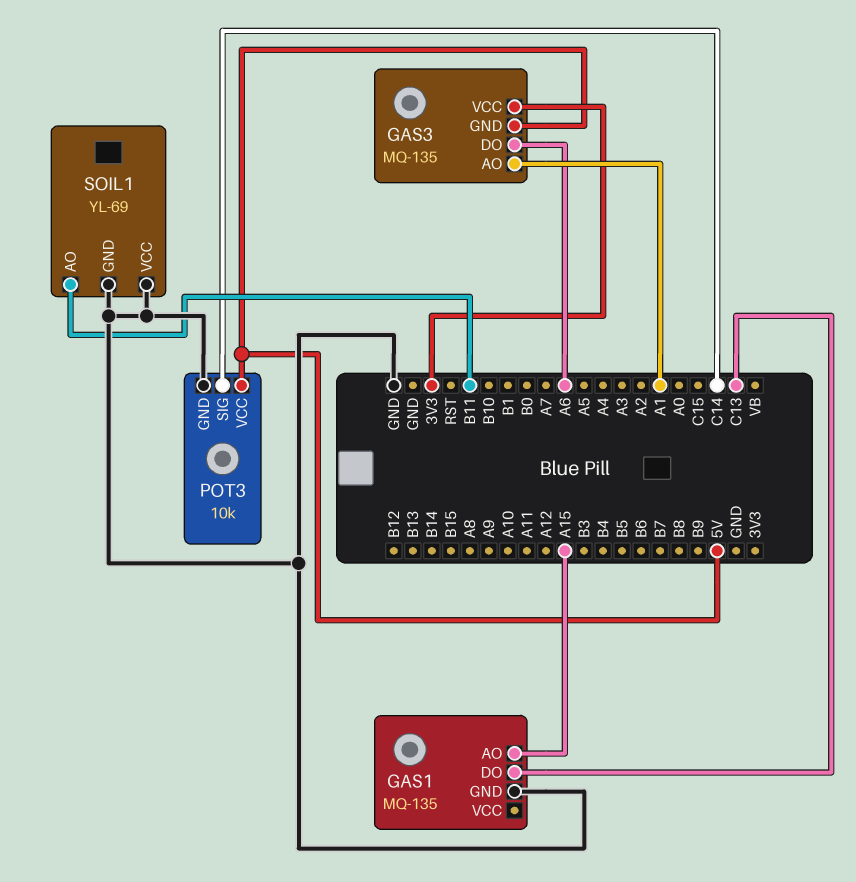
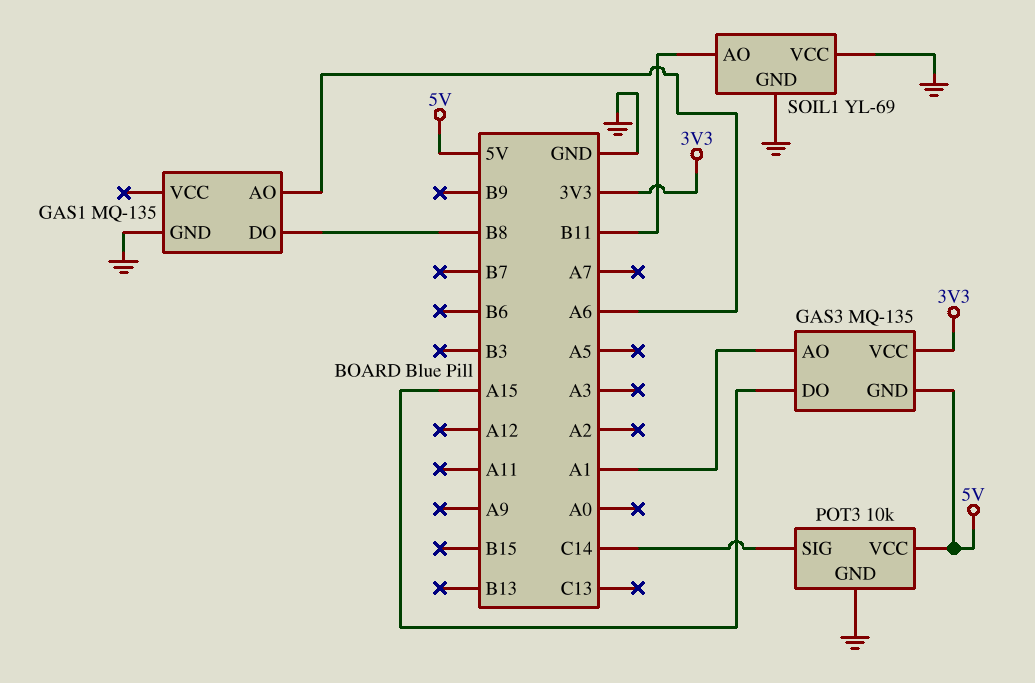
GAS1 pin AO: A15 -> A6
GAS1 pin DO: C13 -> B8
GAS3 pin DO: A6 -> A15

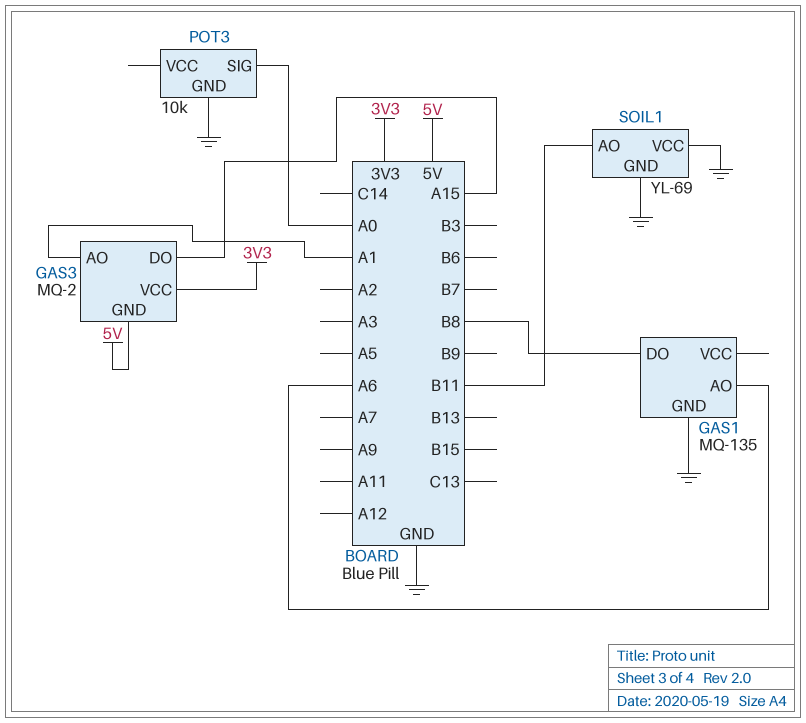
GAS3: MQ-135 -> MQ-2
POT3 pin SIG: C14 -> A0
POT3 pin VCC: 5V -> none

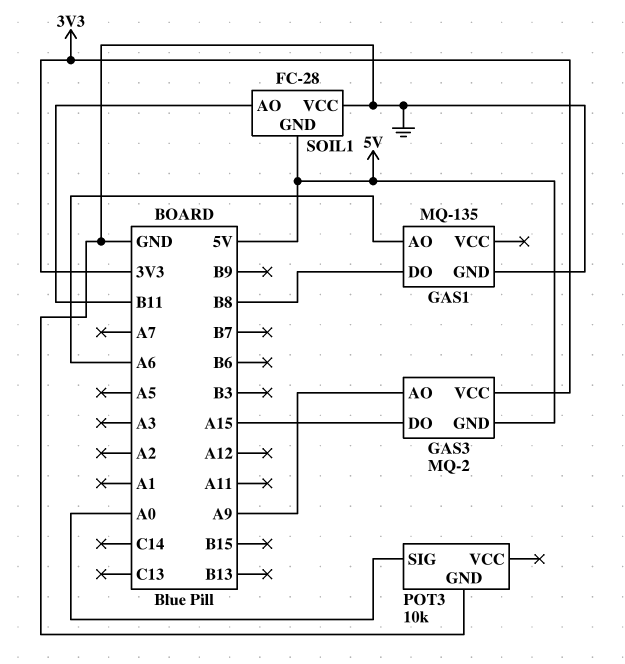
GAS3 pin AO: A1 -> A9
SOIL1: YL-69 -> FC-28
SOIL1 pin GND: GND -> 5V

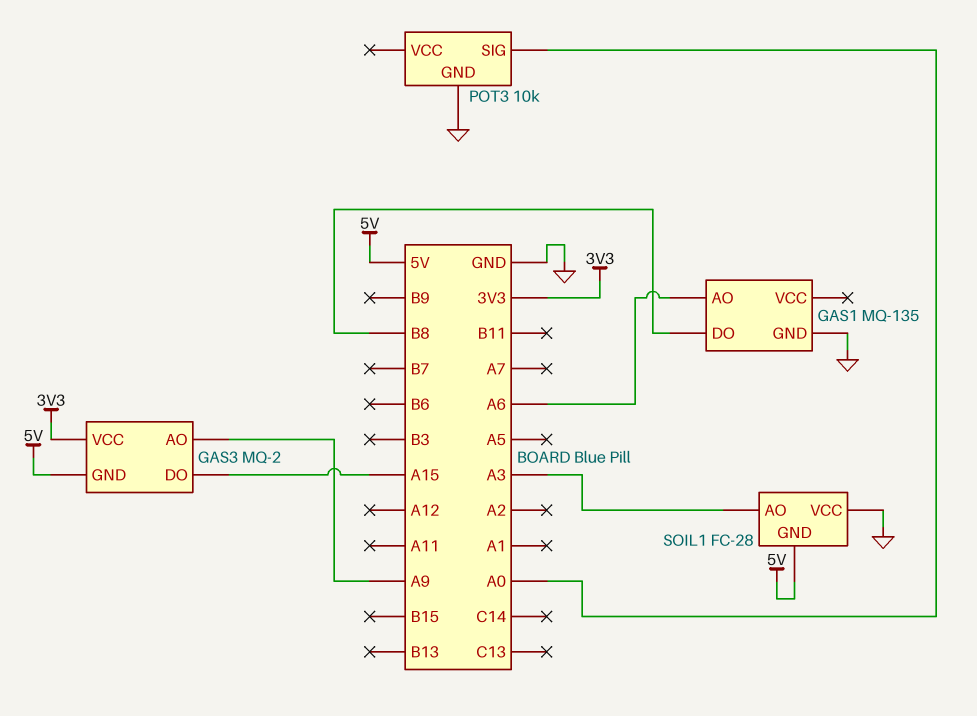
SOIL1 pin AO: B11 -> A3

